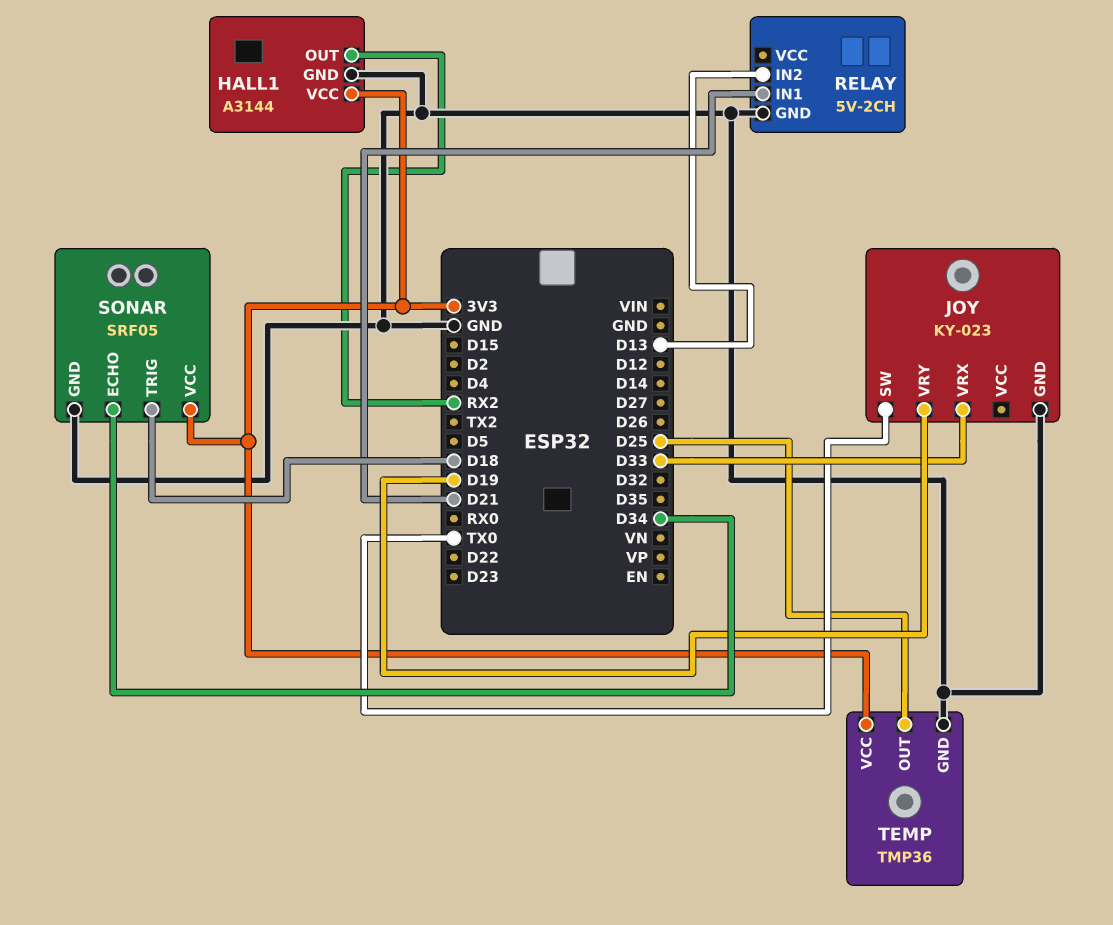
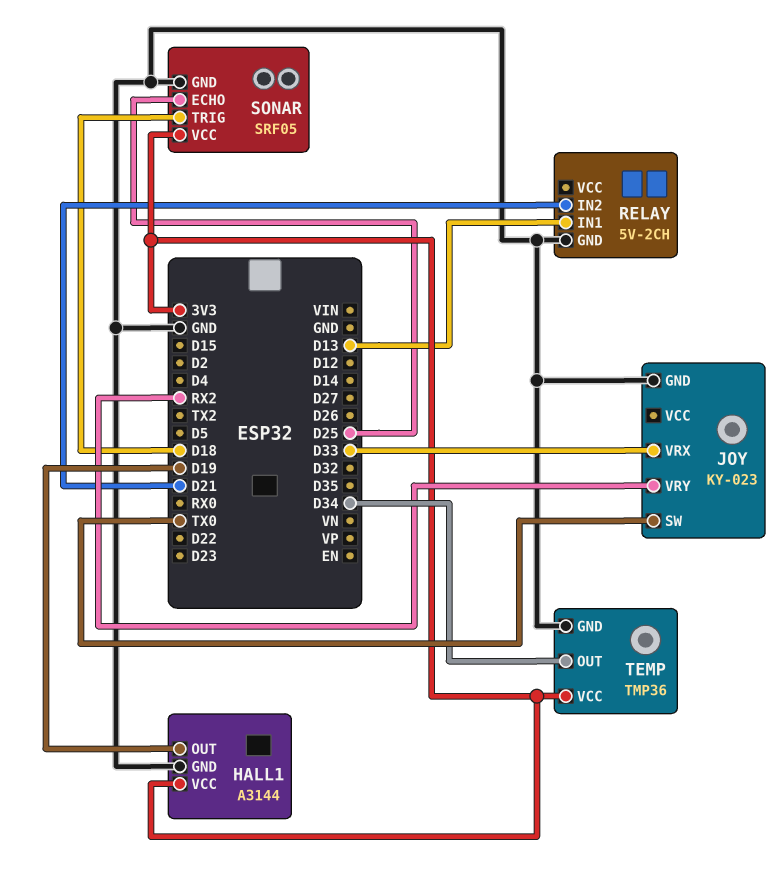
HALL1 pin OUT: RX2 -> D19
JOY pin VRY: D19 -> RX2
RELAY pin IN1: D21 -> D13
RELAY pin IN2: D13 -> D21
SONAR pin ECHO: D34 -> D25
TEMP pin OUT: D25 -> D34

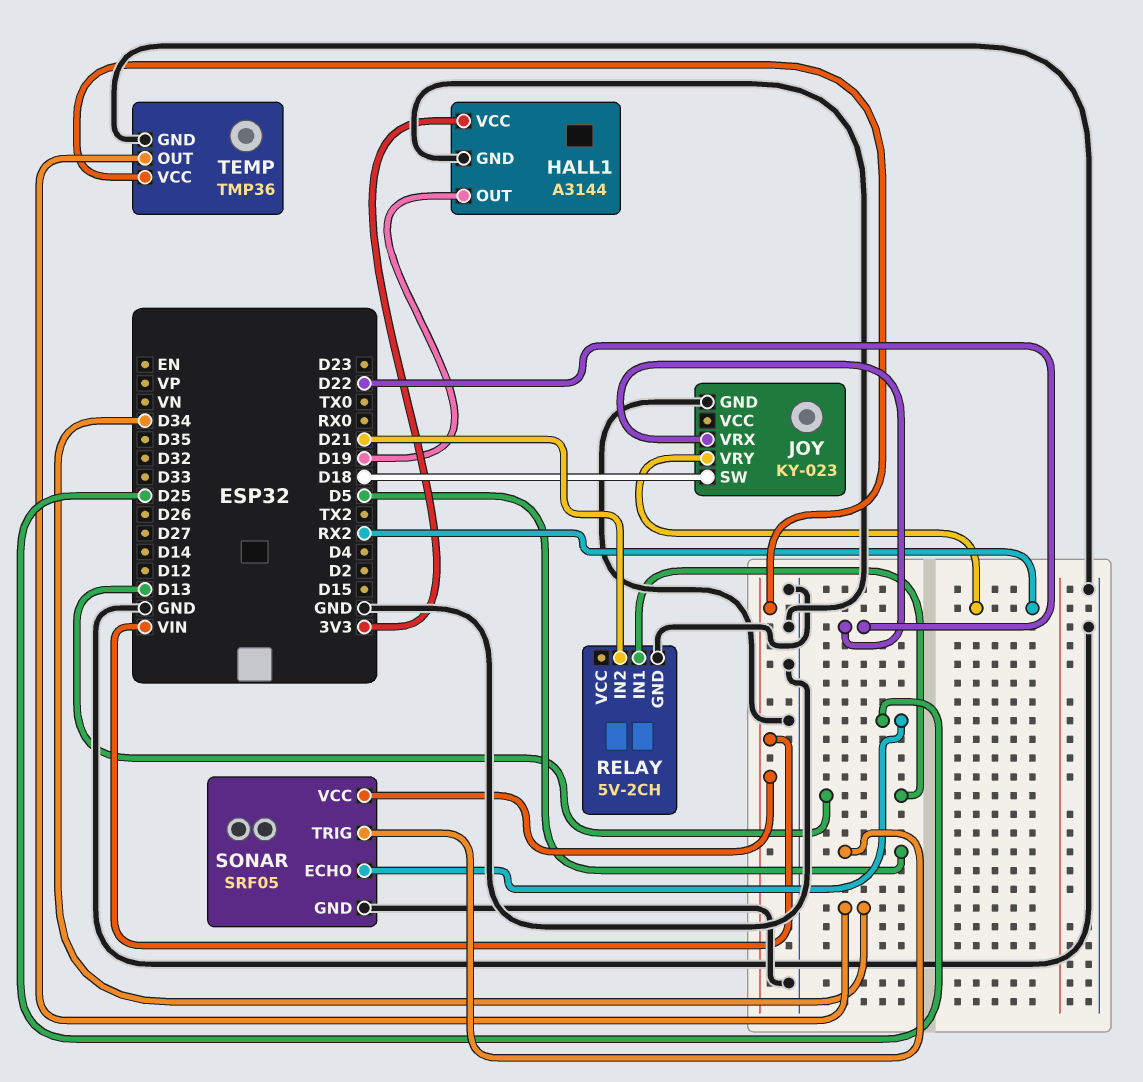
JOY pin SW: TX0 -> D18
JOY pin VRX: D33 -> D22
SONAR pin TRIG: D18 -> D5
SONAR pin VCC: 3V3 -> VIN
TEMP pin VCC: 3V3 -> VIN

